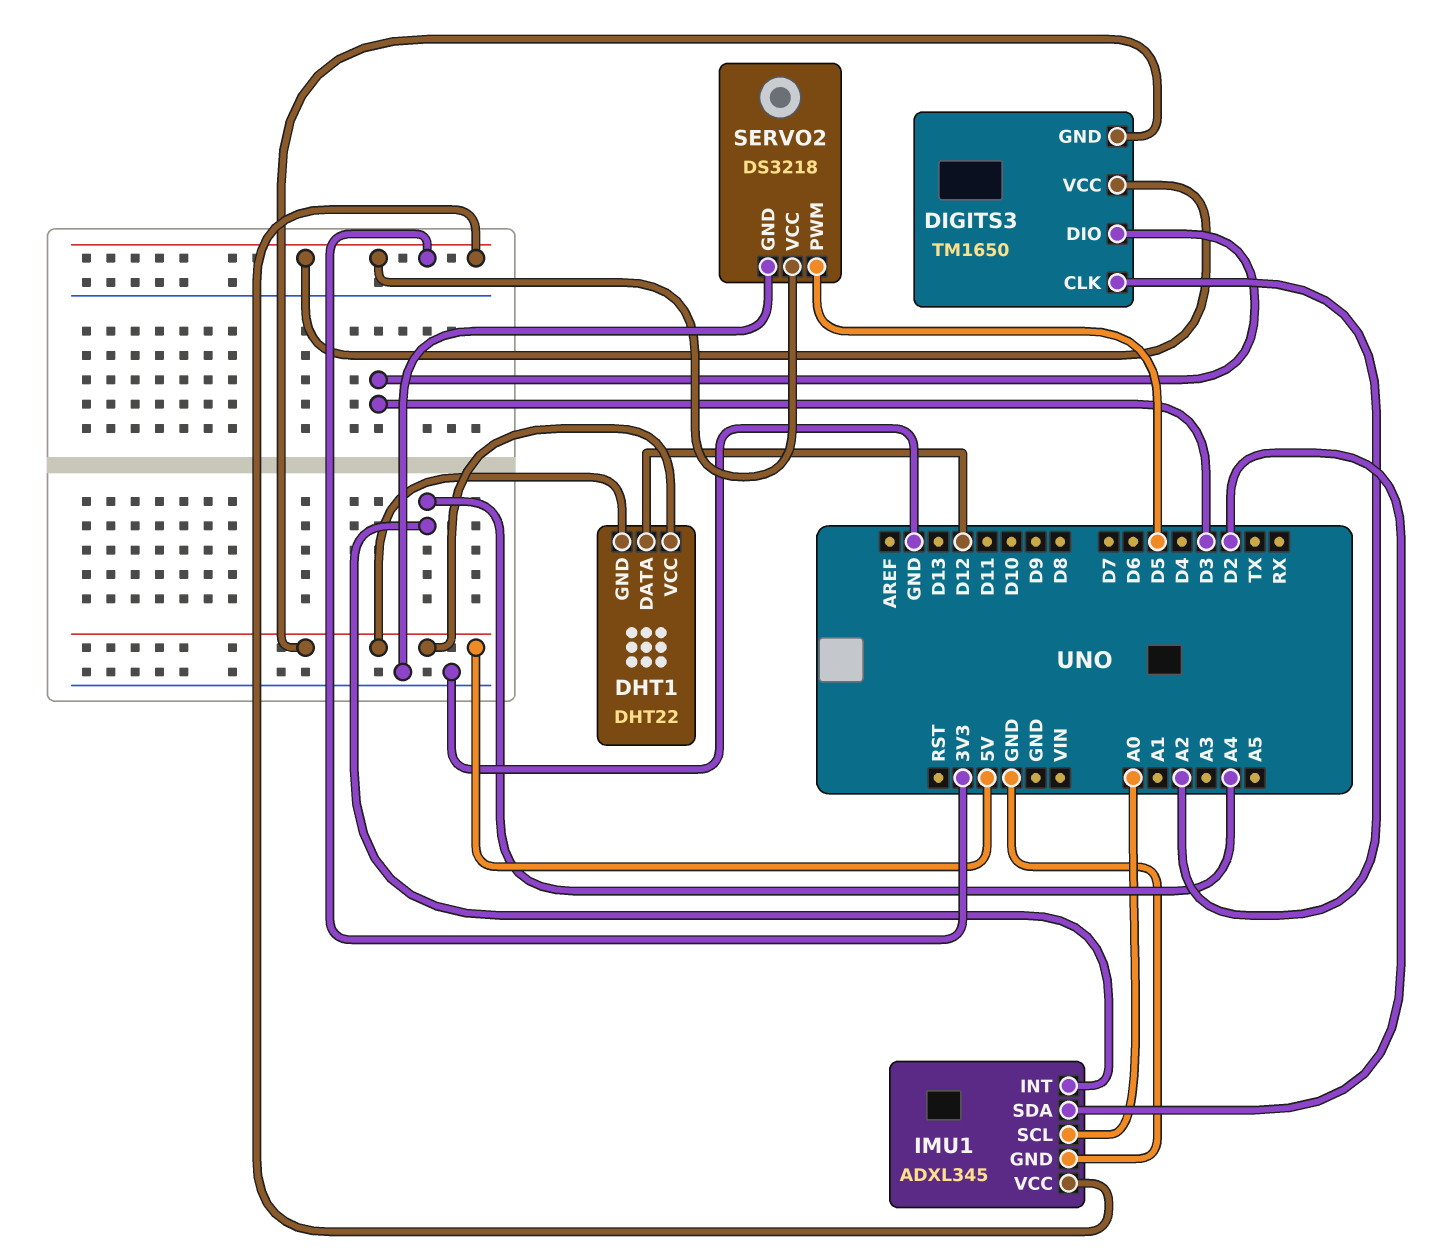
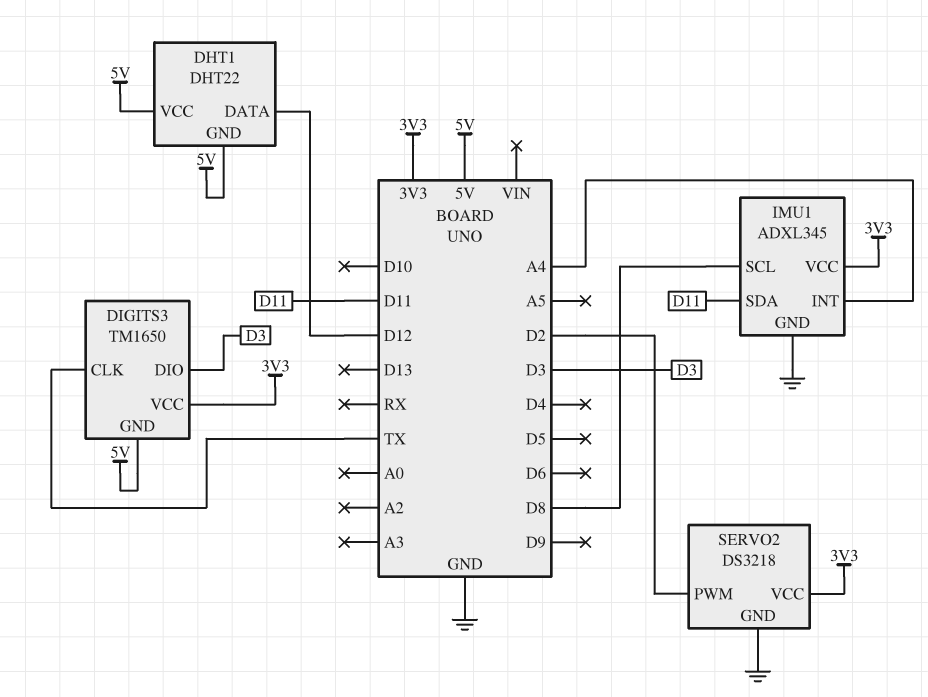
DIGITS3 pin CLK: A2 -> TX
IMU1 pin SCL: A0 -> D8
IMU1 pin SDA: D2 -> D11
SERVO2 pin PWM: D5 -> D2

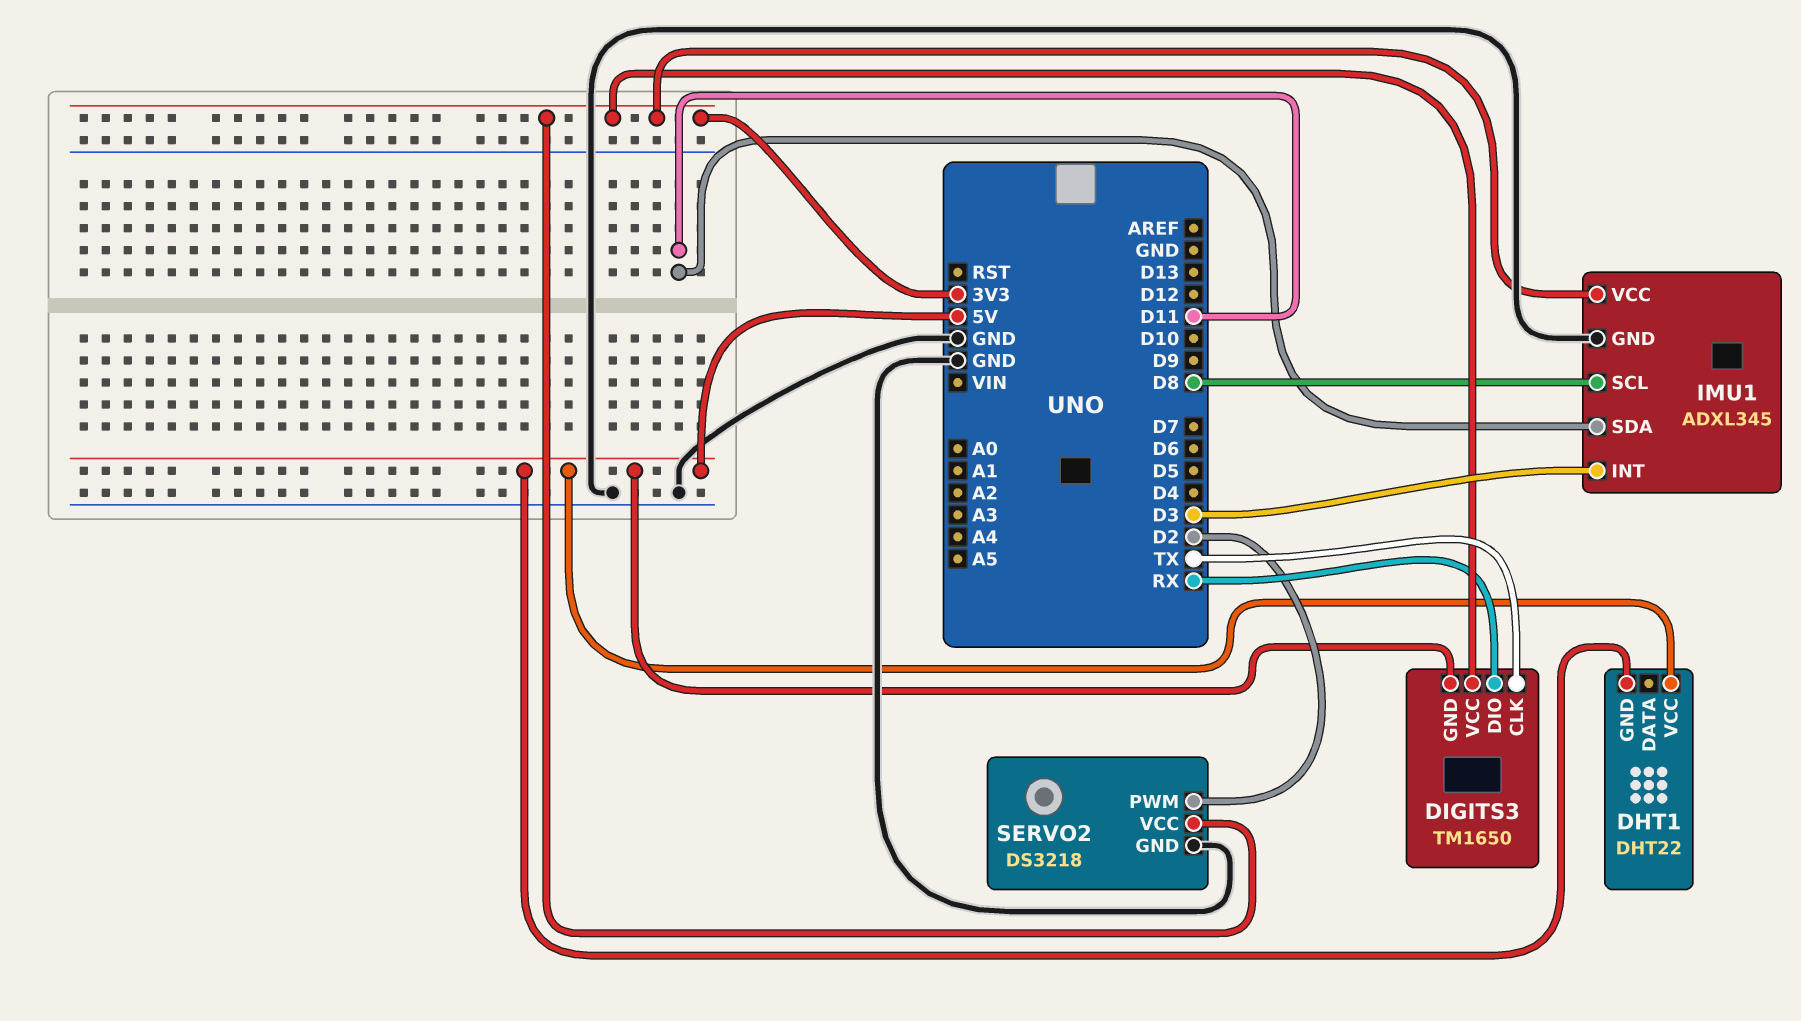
DHT1 pin DATA: D12 -> none
DIGITS3 pin DIO: D3 -> RX
IMU1 pin INT: A4 -> D3

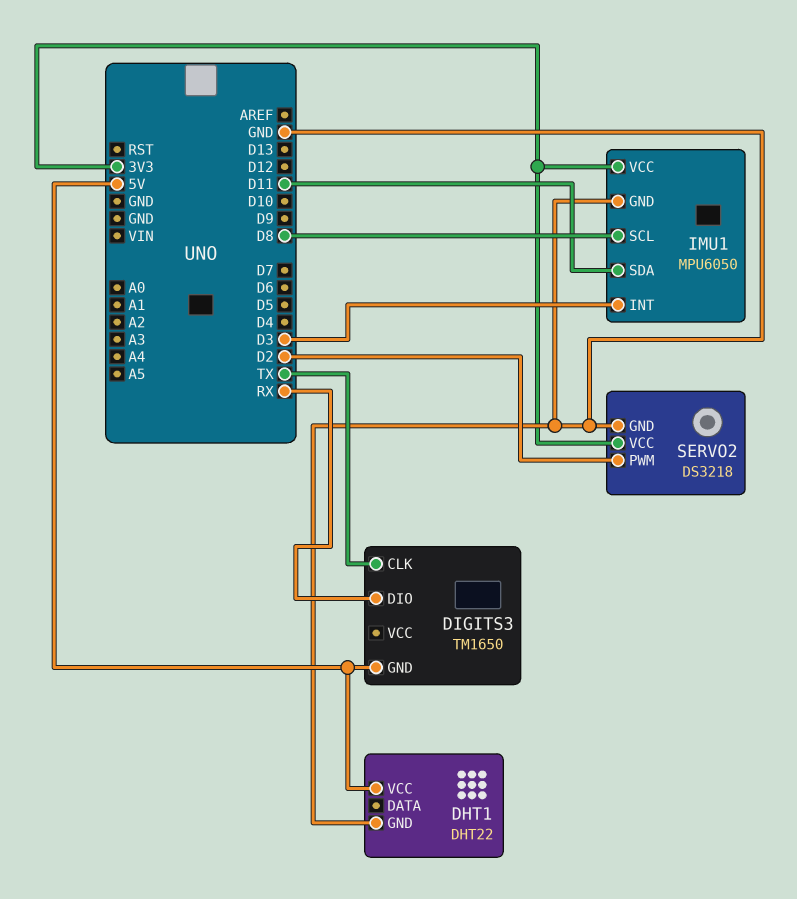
DHT1 pin GND: 5V -> GND
DIGITS3 pin VCC: 3V3 -> none
IMU1: ADXL345 -> MPU6050

